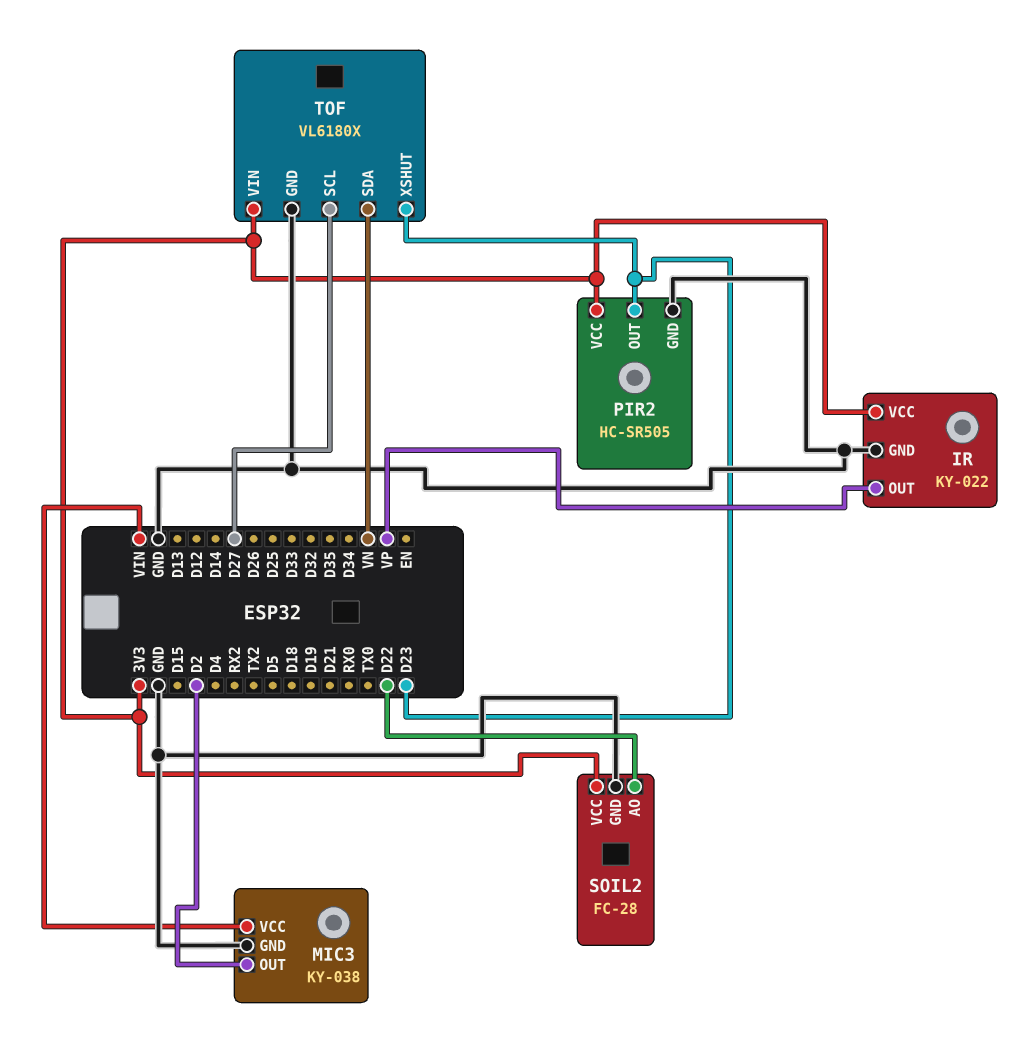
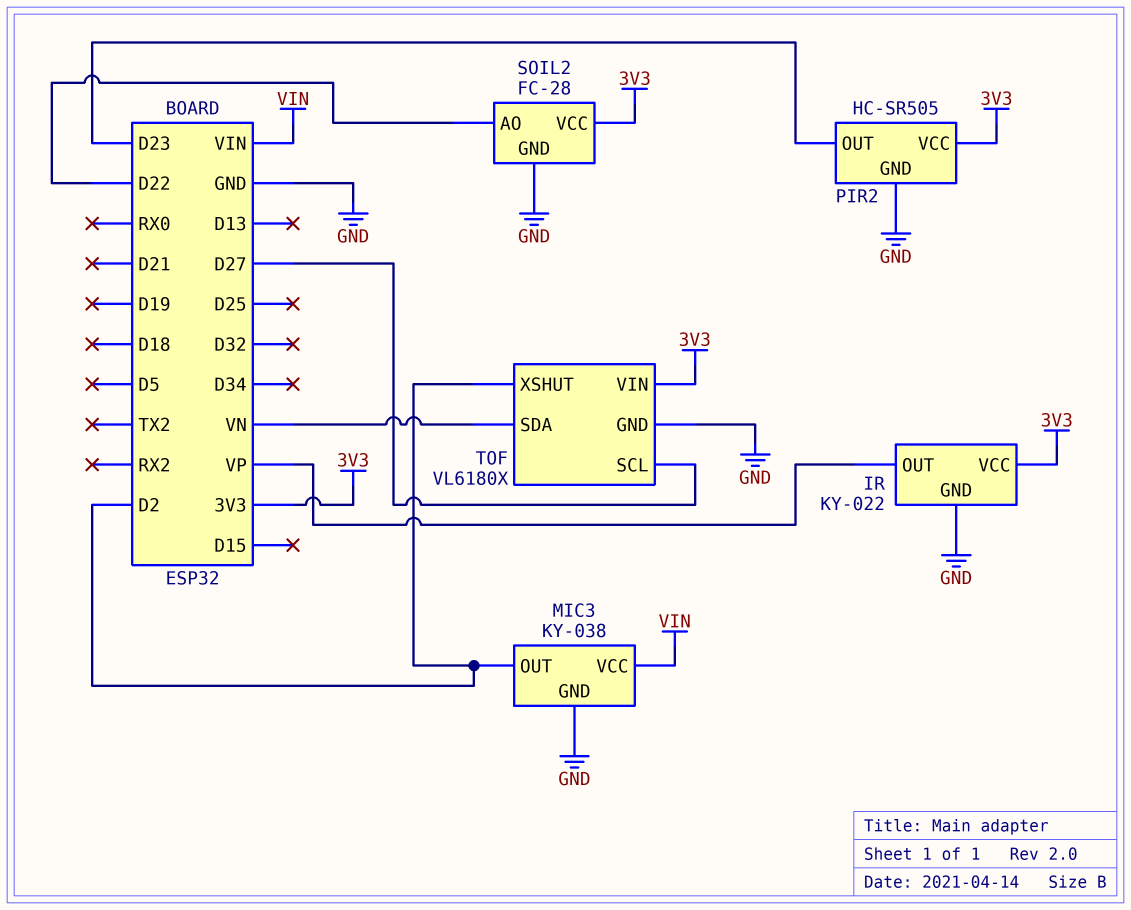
TOF pin XSHUT: D23 -> D2

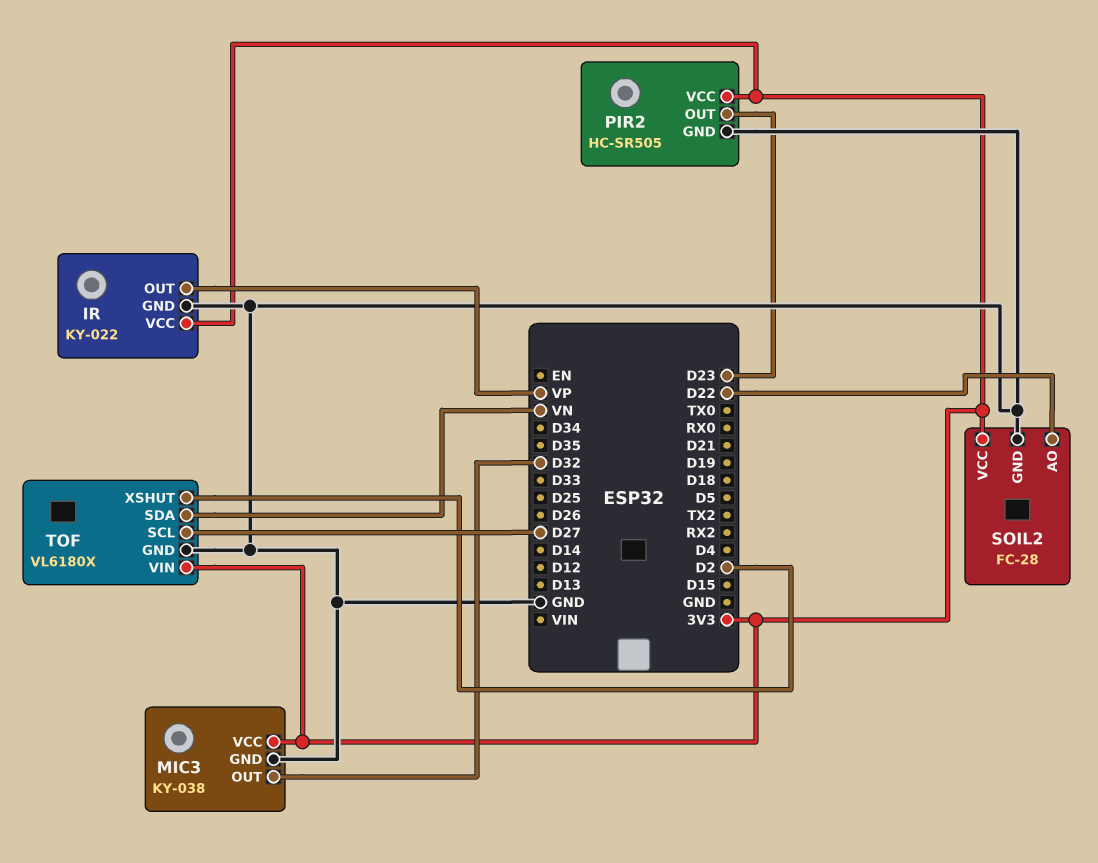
MIC3 pin OUT: D2 -> D32
MIC3 pin VCC: VIN -> 3V3

